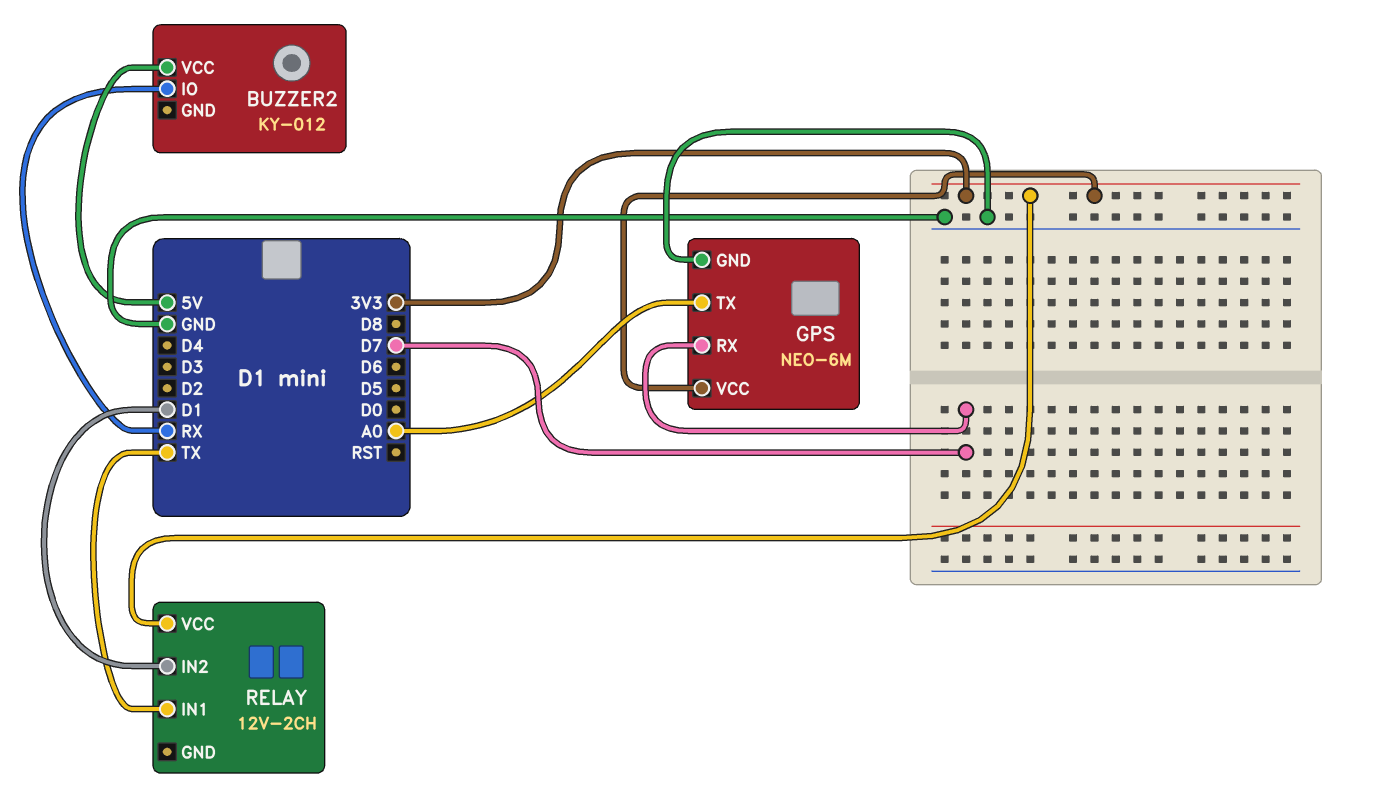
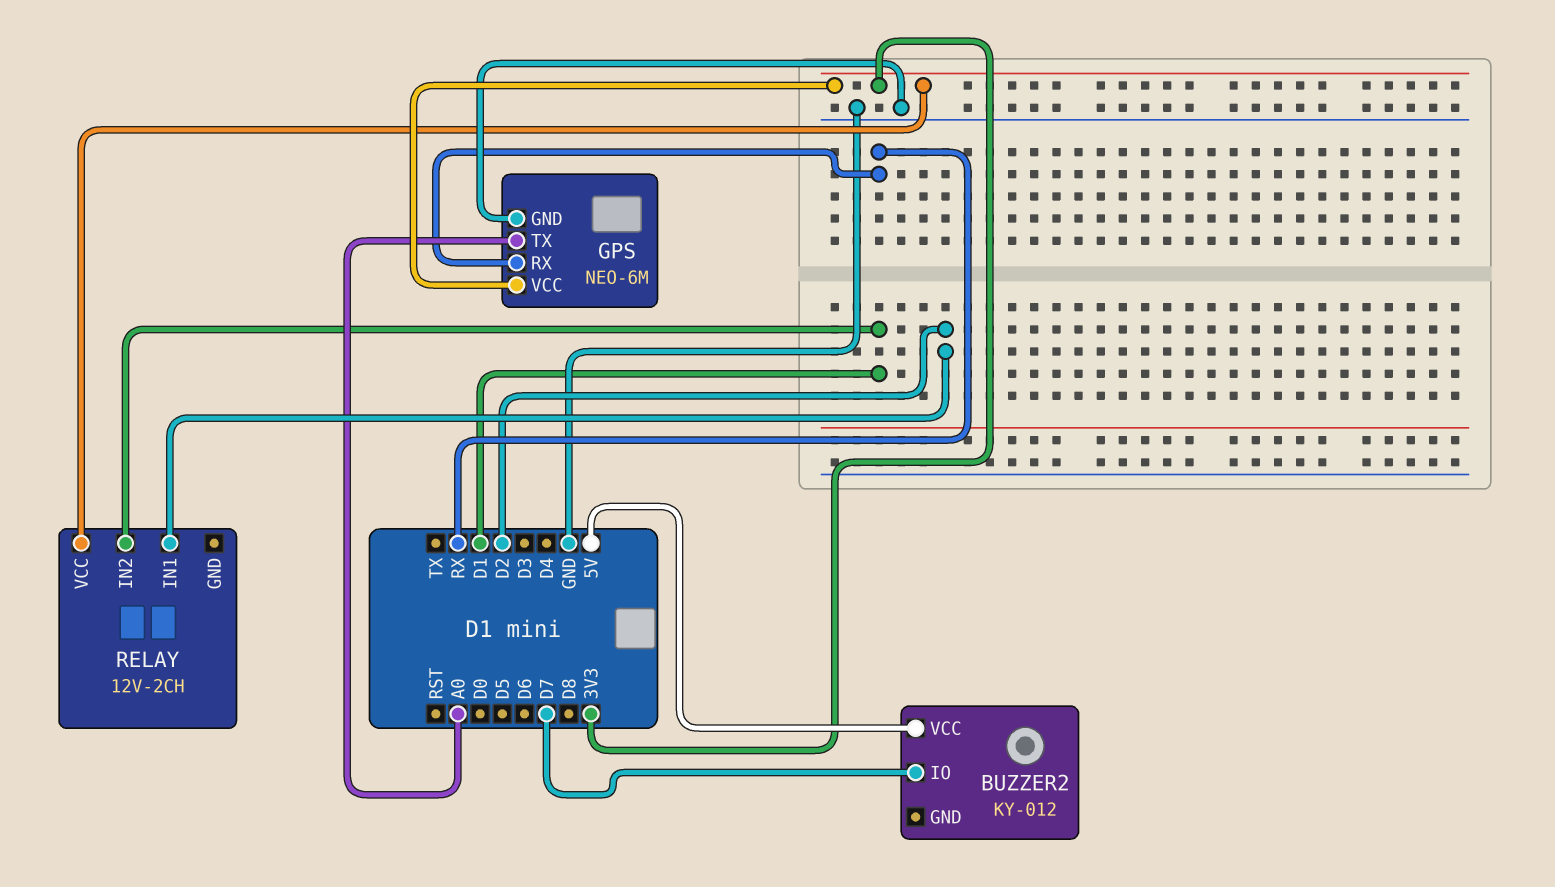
BUZZER2 pin IO: RX -> D7
GPS pin RX: D7 -> RX
RELAY pin IN1: TX -> D2

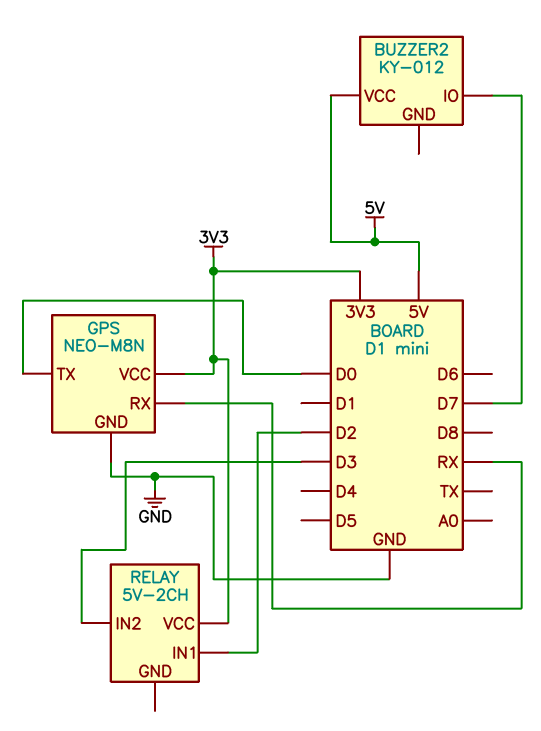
GPS: NEO-6M -> NEO-M8N
GPS pin TX: A0 -> D0
RELAY: 12V-2CH -> 5V-2CH
RELAY pin IN2: D1 -> D3

